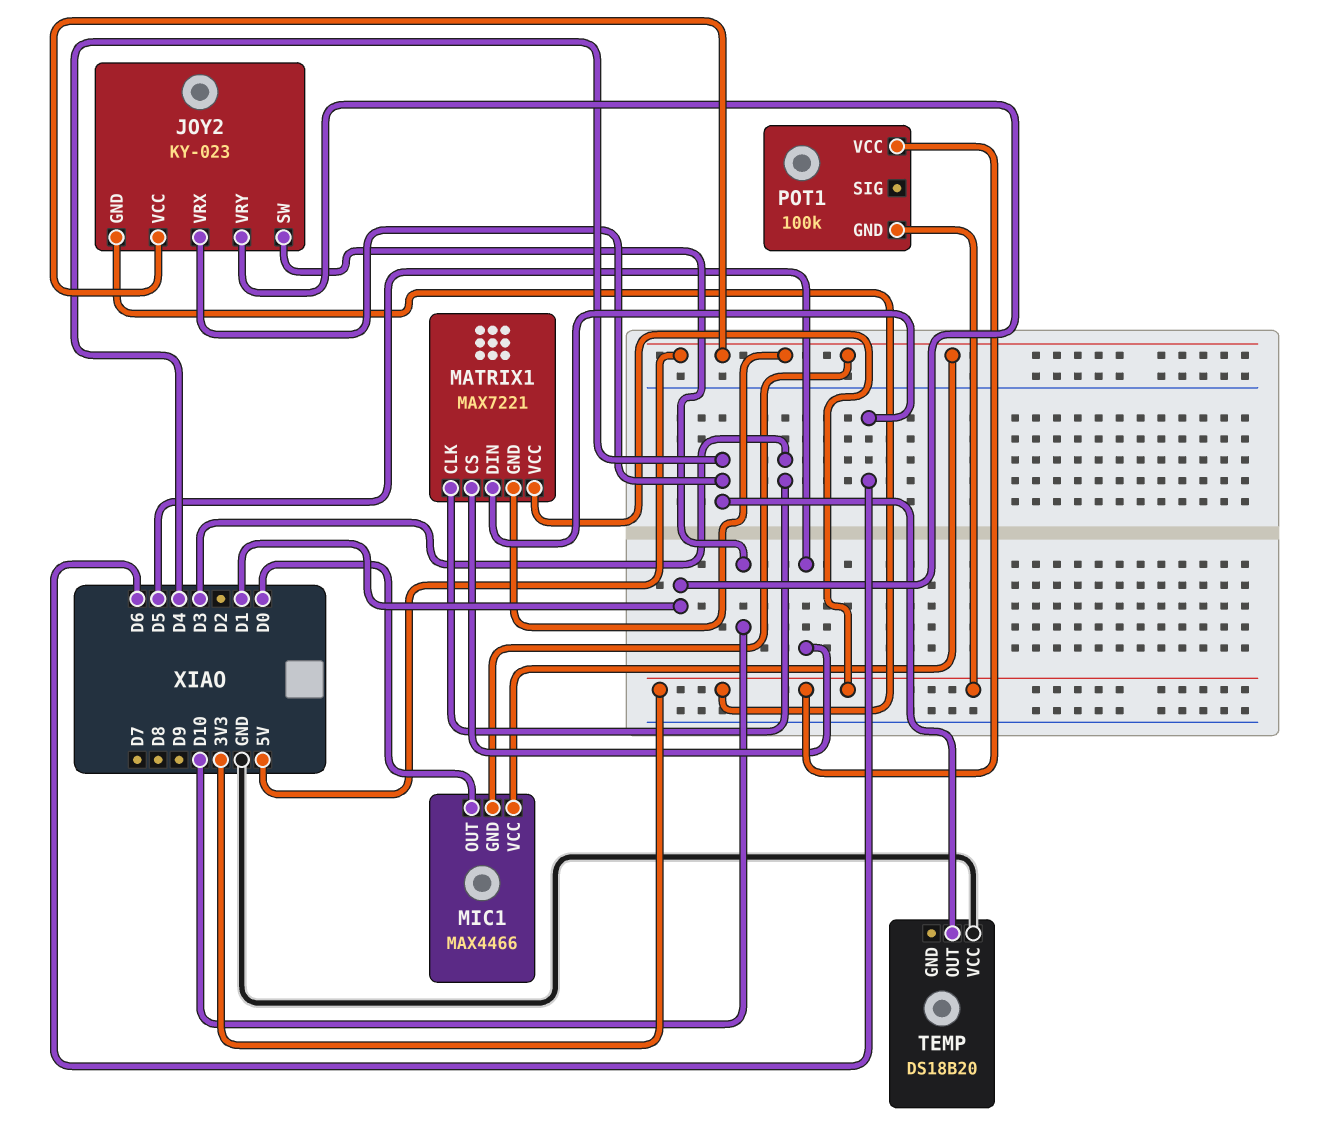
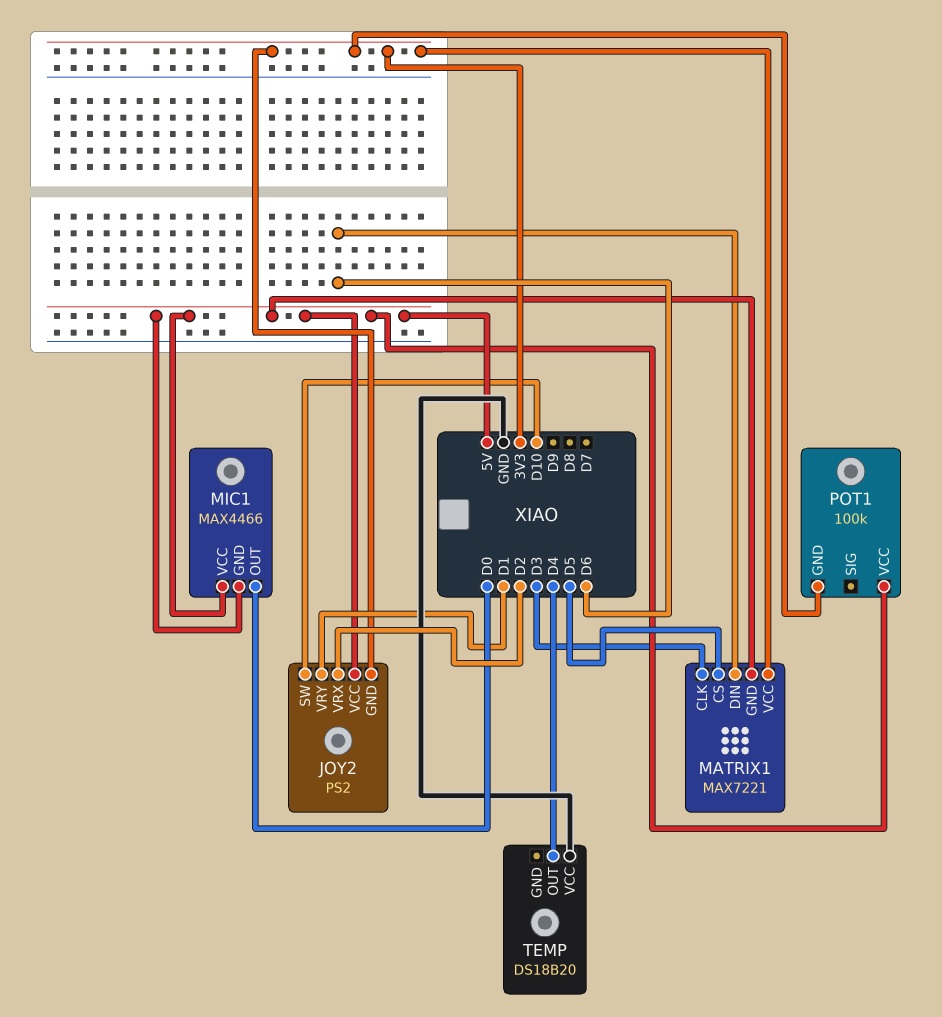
JOY2: KY-023 -> PS2
JOY2 pin VRX: D4 -> D2
POT1 pin VCC: 3V3 -> 5V

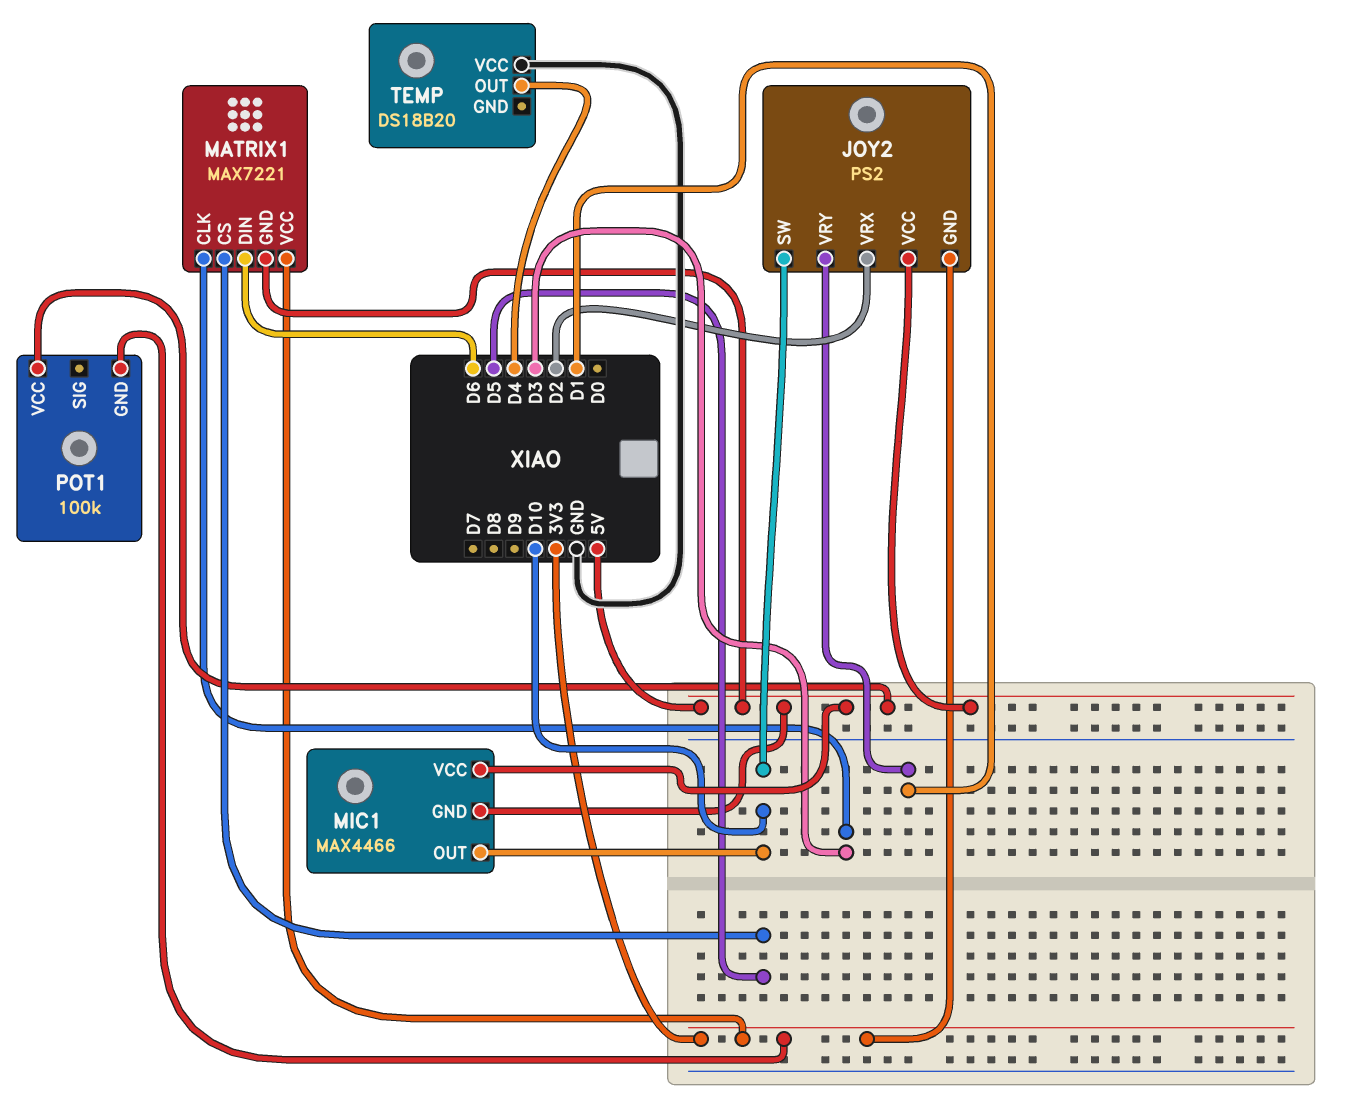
MIC1 pin OUT: D0 -> D10

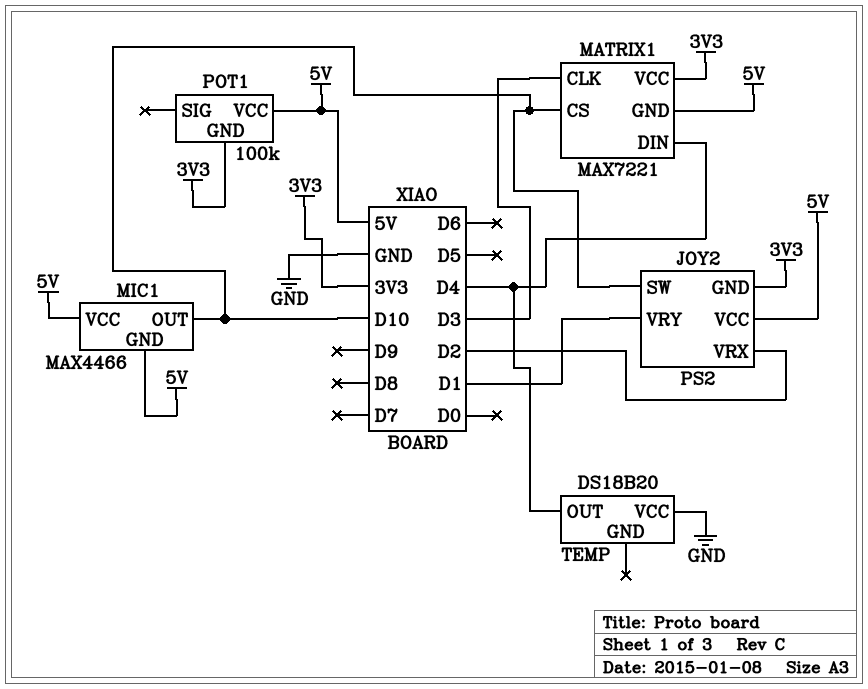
MATRIX1 pin CS: D5 -> D10
MATRIX1 pin DIN: D6 -> D4

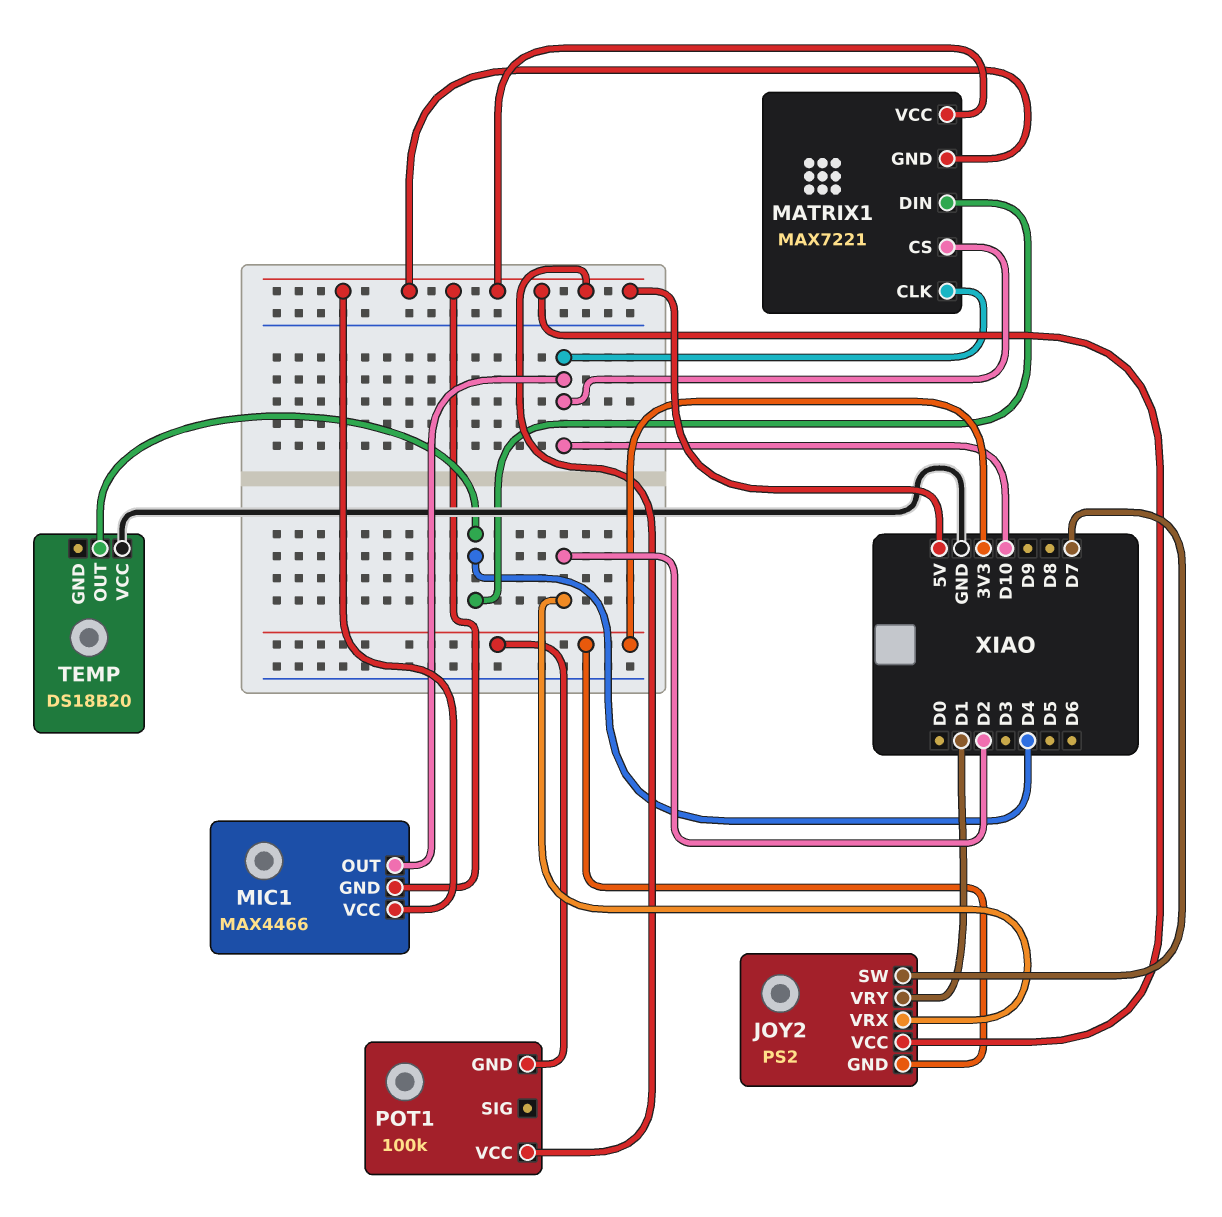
JOY2 pin SW: D10 -> D7
MATRIX1 pin CLK: D3 -> D10
MATRIX1 pin VCC: 3V3 -> 5V

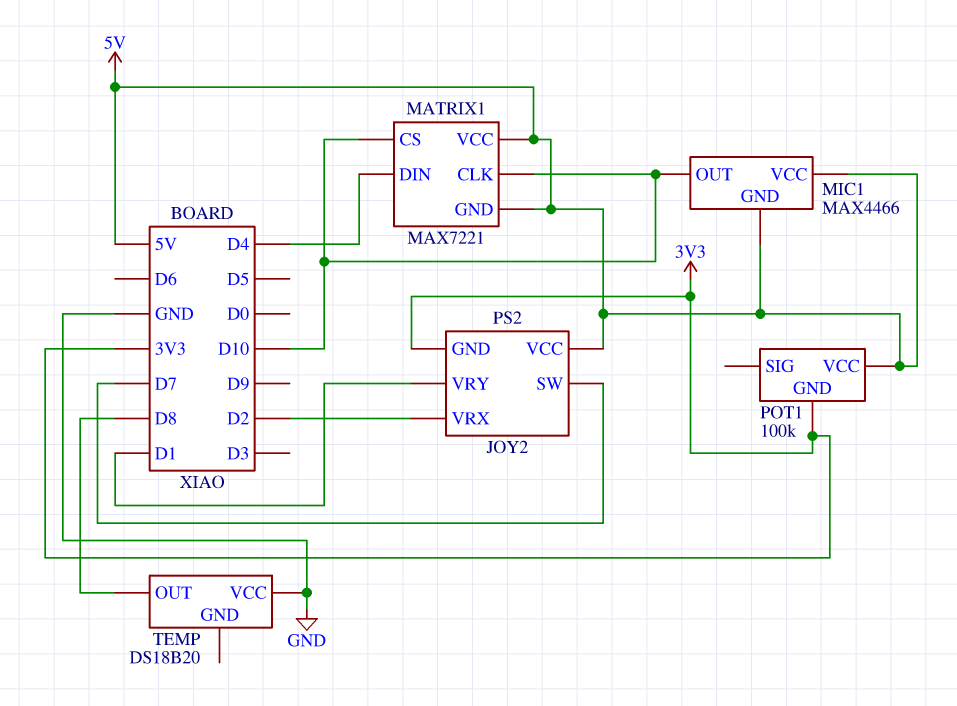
TEMP pin OUT: D4 -> D8

